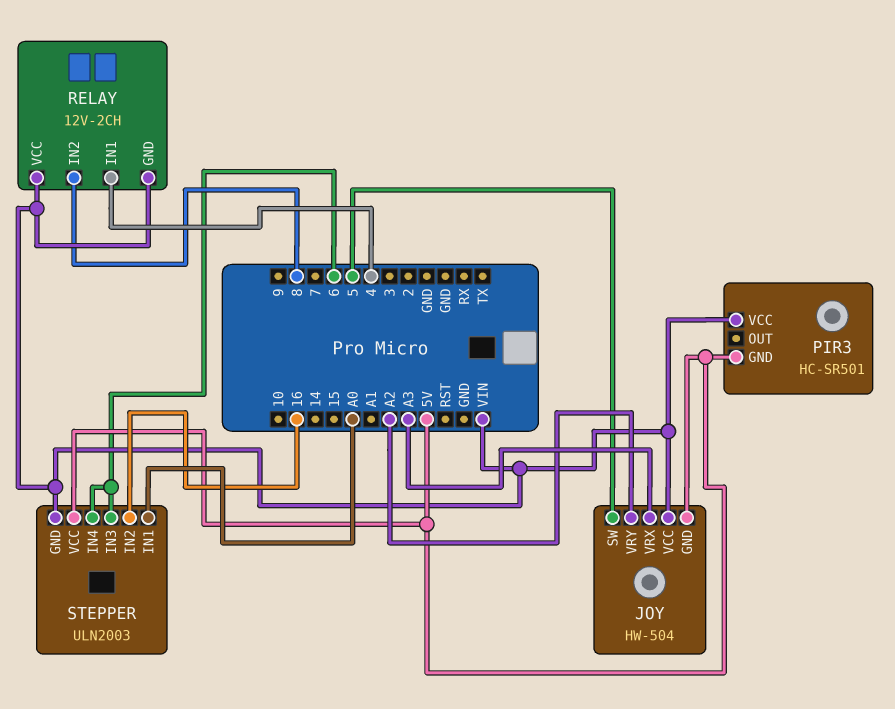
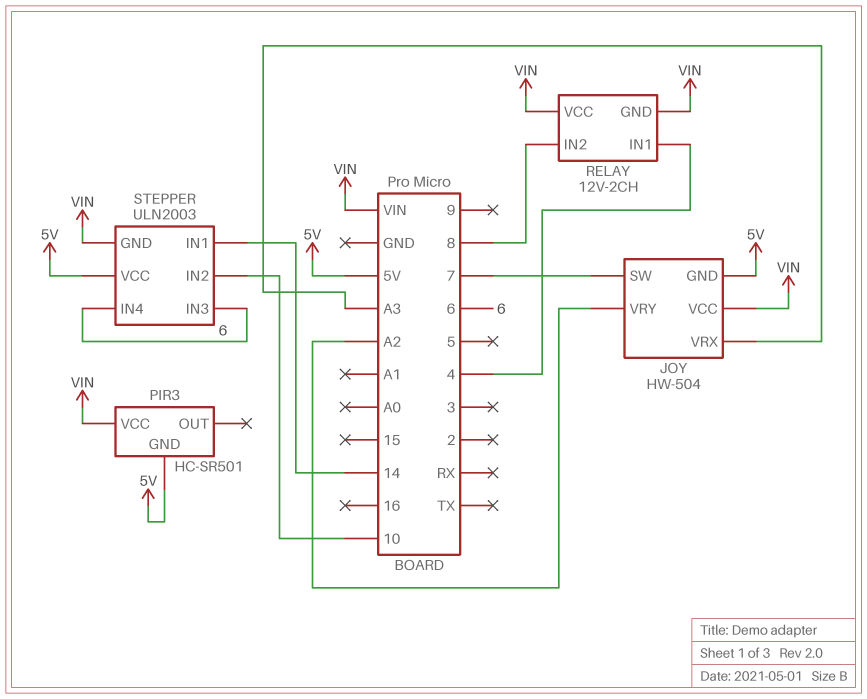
JOY pin SW: 5 -> 7
STEPPER pin IN1: A0 -> 14
STEPPER pin IN2: 16 -> 10

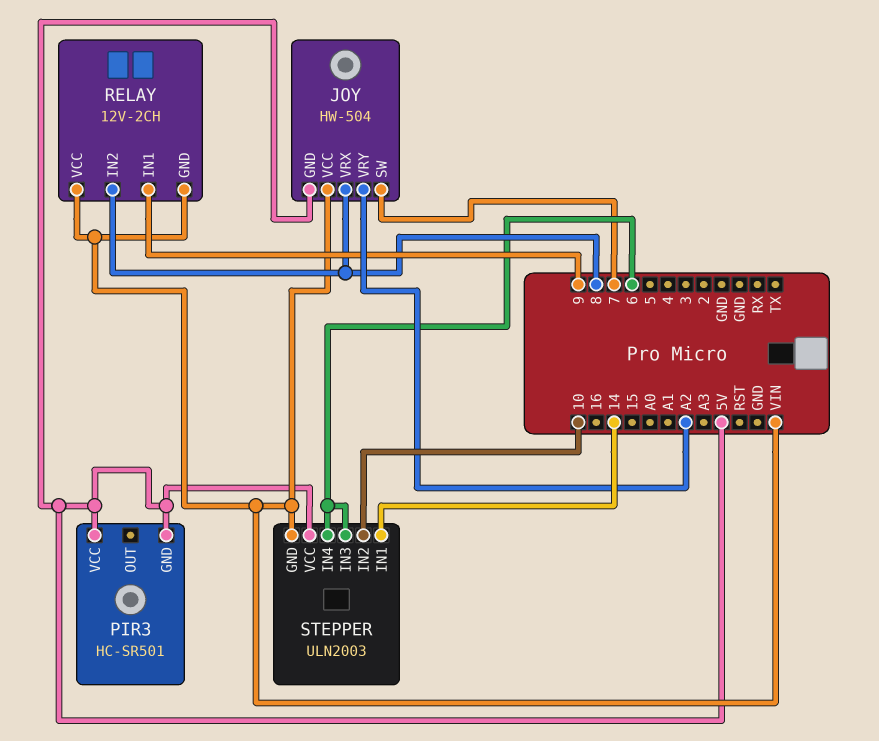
JOY pin VRX: A3 -> 8
PIR3 pin VCC: VIN -> 5V
RELAY pin IN1: 4 -> 9

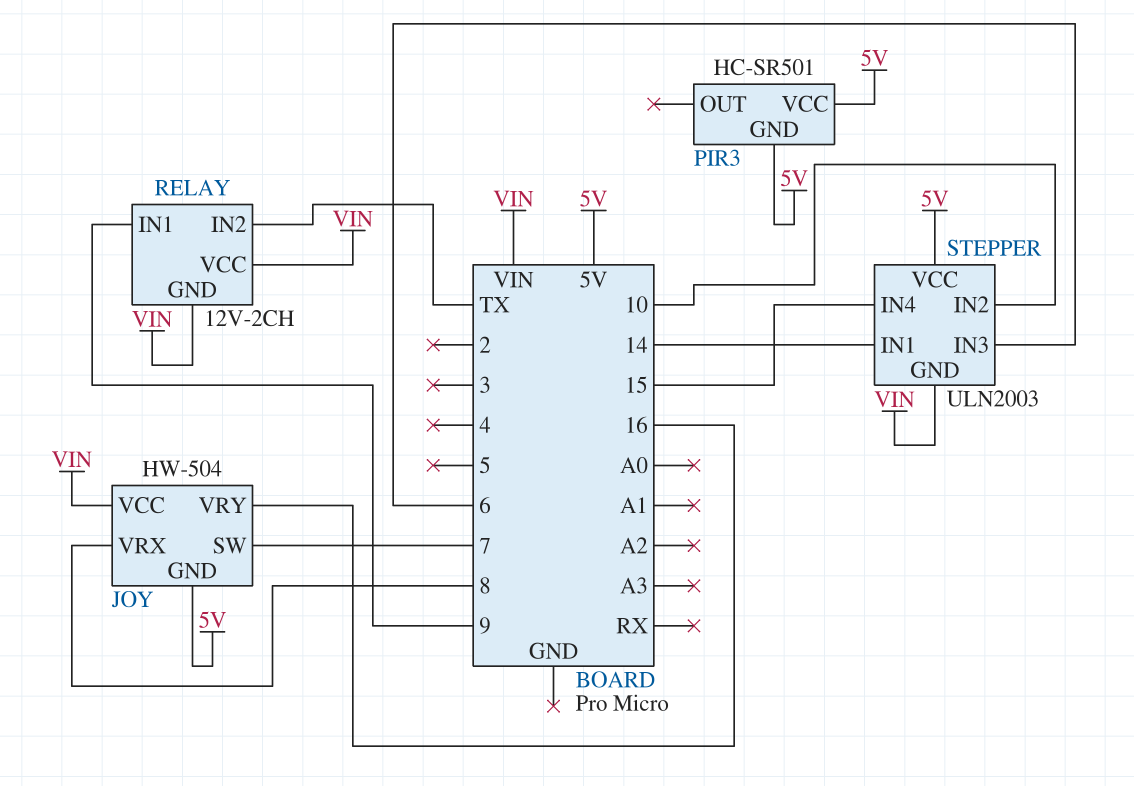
JOY pin VRY: A2 -> 16
RELAY pin IN2: 8 -> TX
STEPPER pin IN4: 6 -> 15

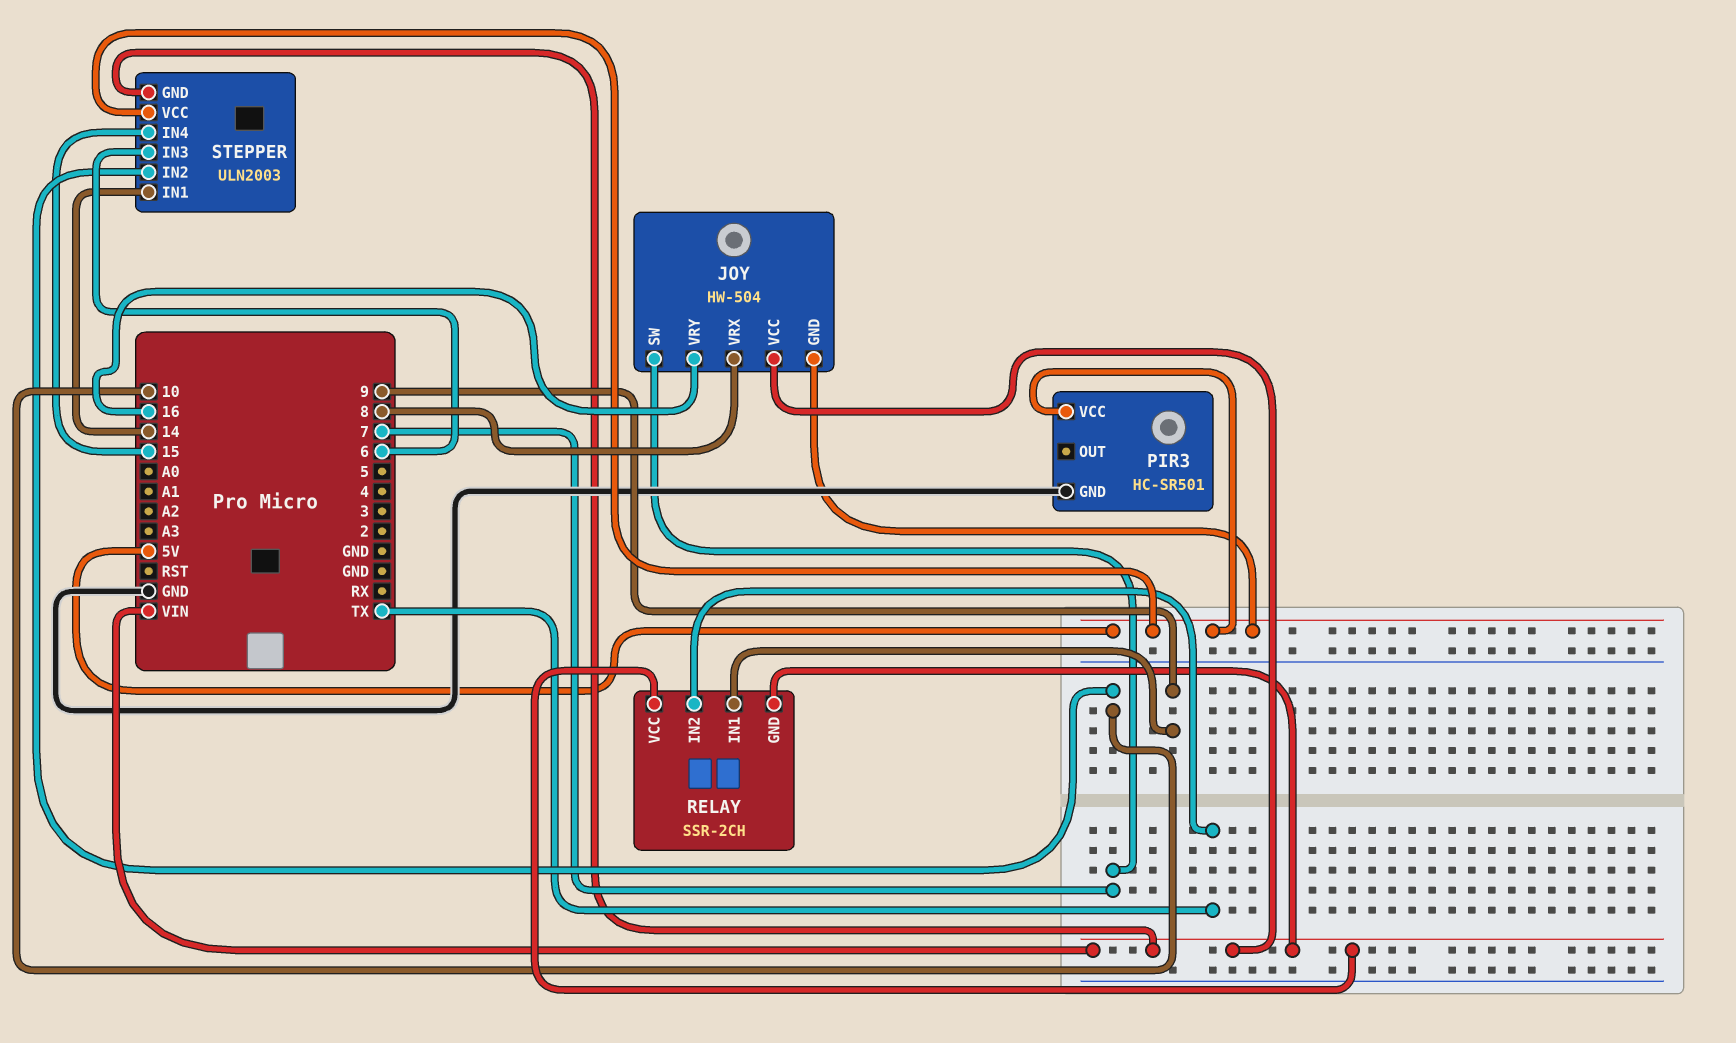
PIR3 pin GND: 5V -> GND
RELAY: 12V-2CH -> SSR-2CH

